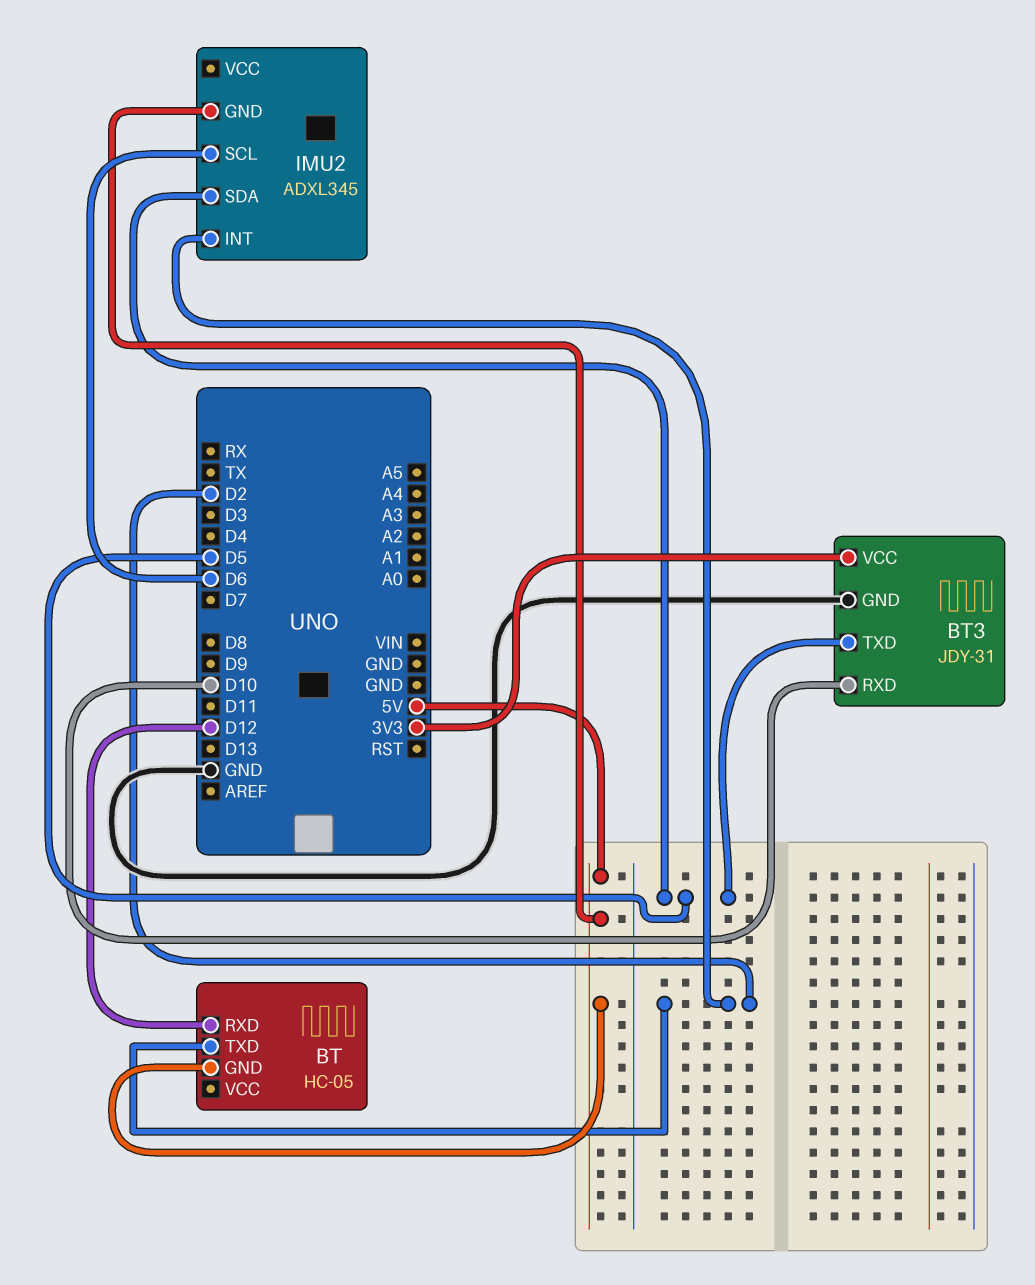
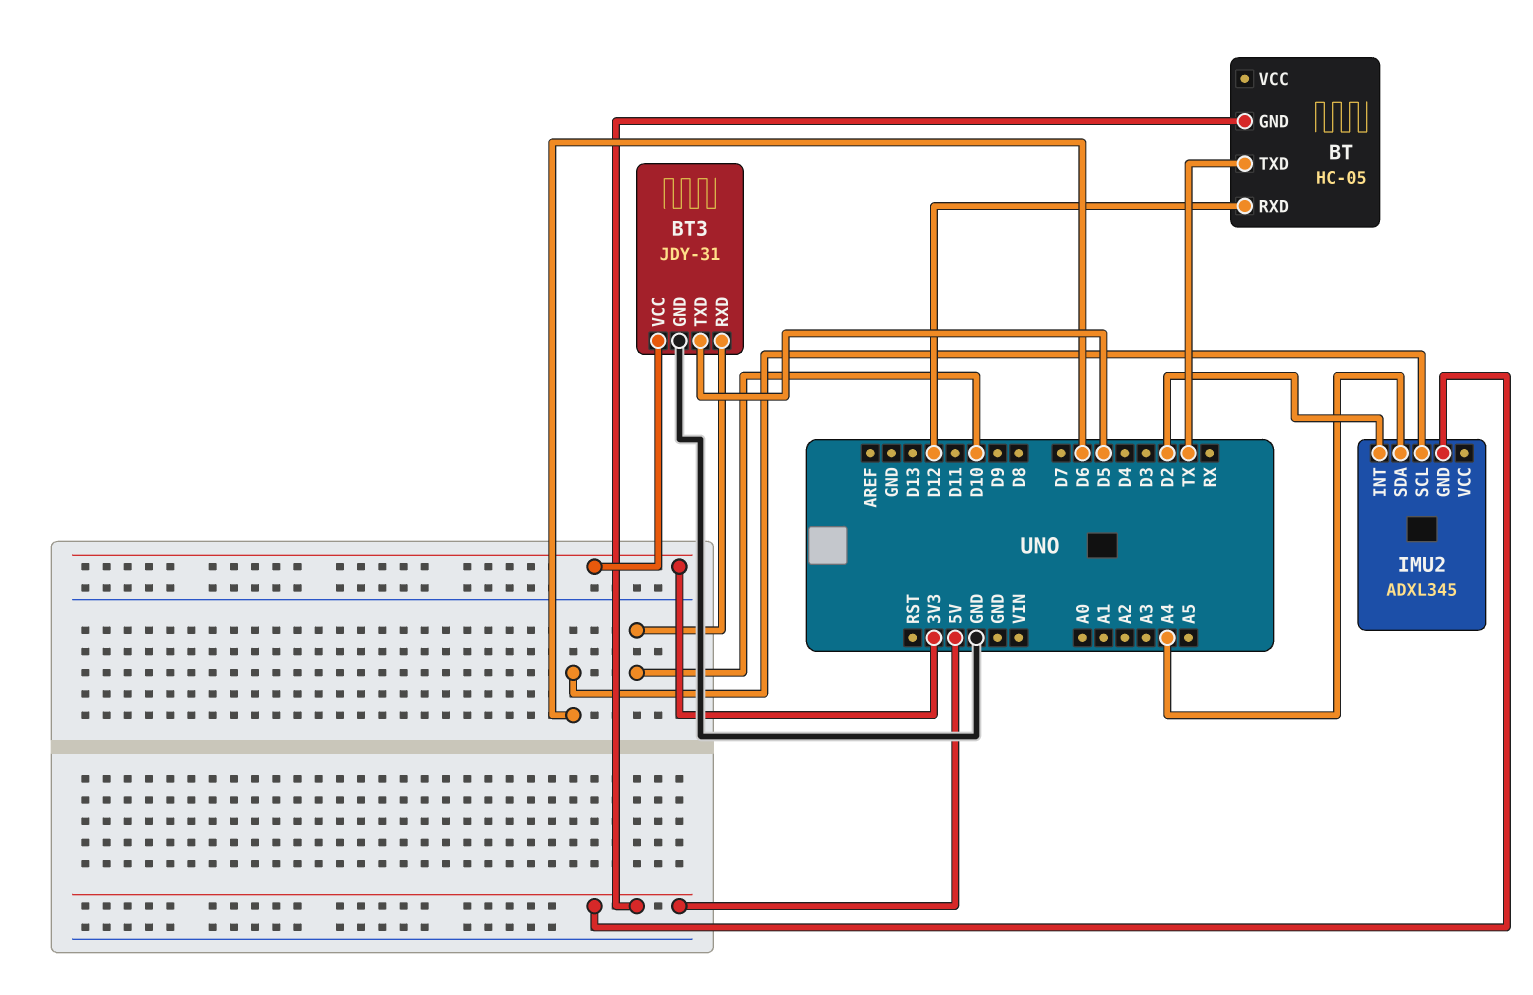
BT pin TXD: D2 -> TX
IMU2 pin SDA: D5 -> A4

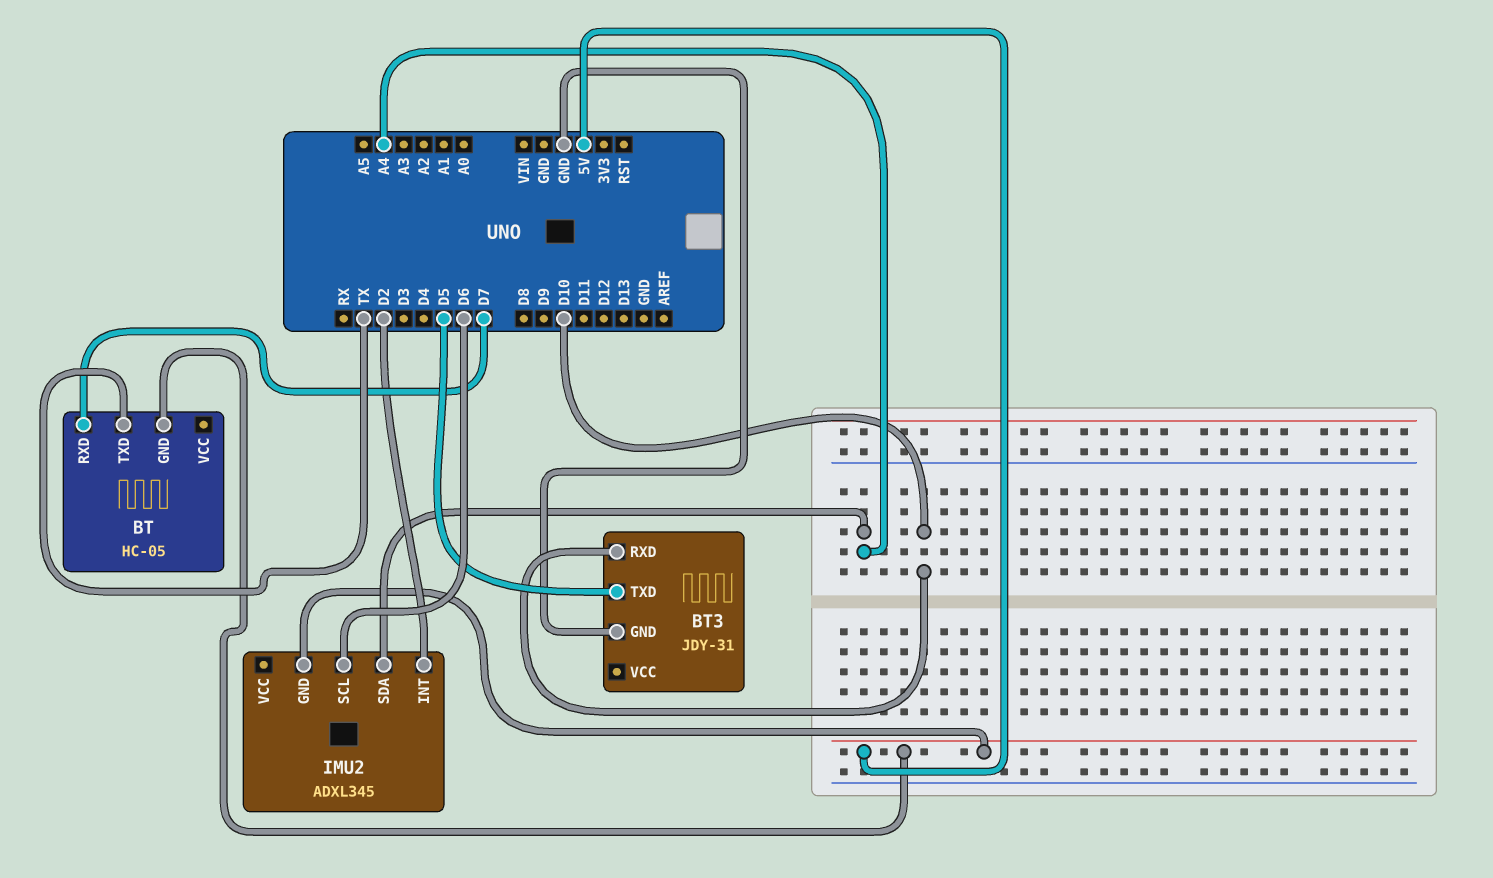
BT pin RXD: D12 -> D7
BT3 pin VCC: 3V3 -> none

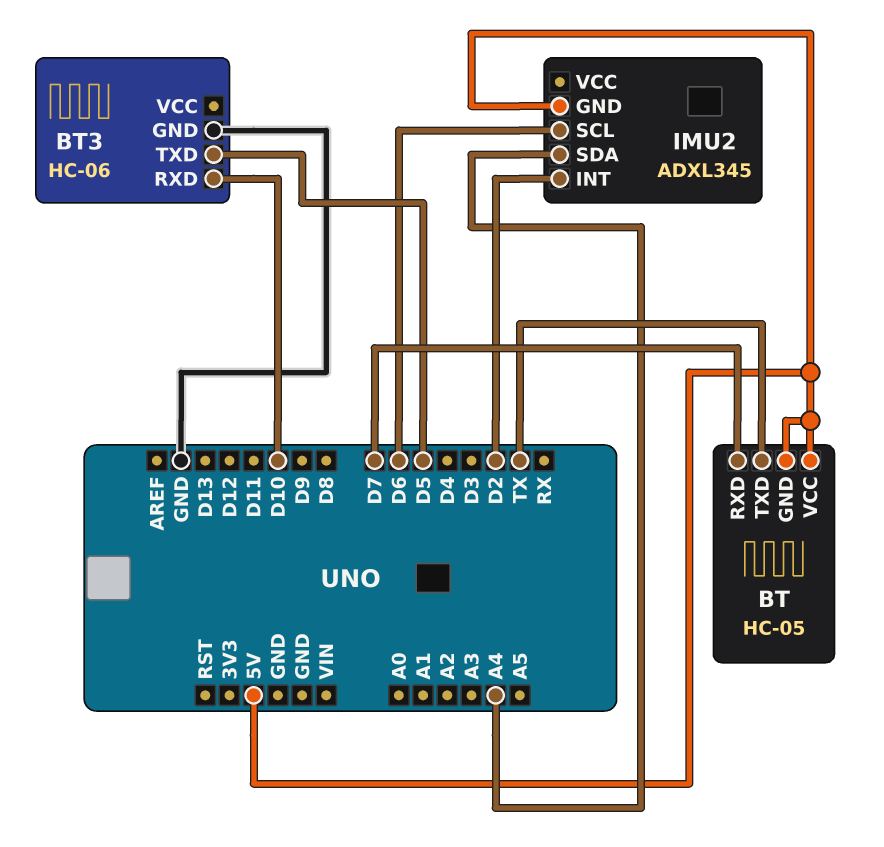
BT pin VCC: none -> 5V
BT3: JDY-31 -> HC-06

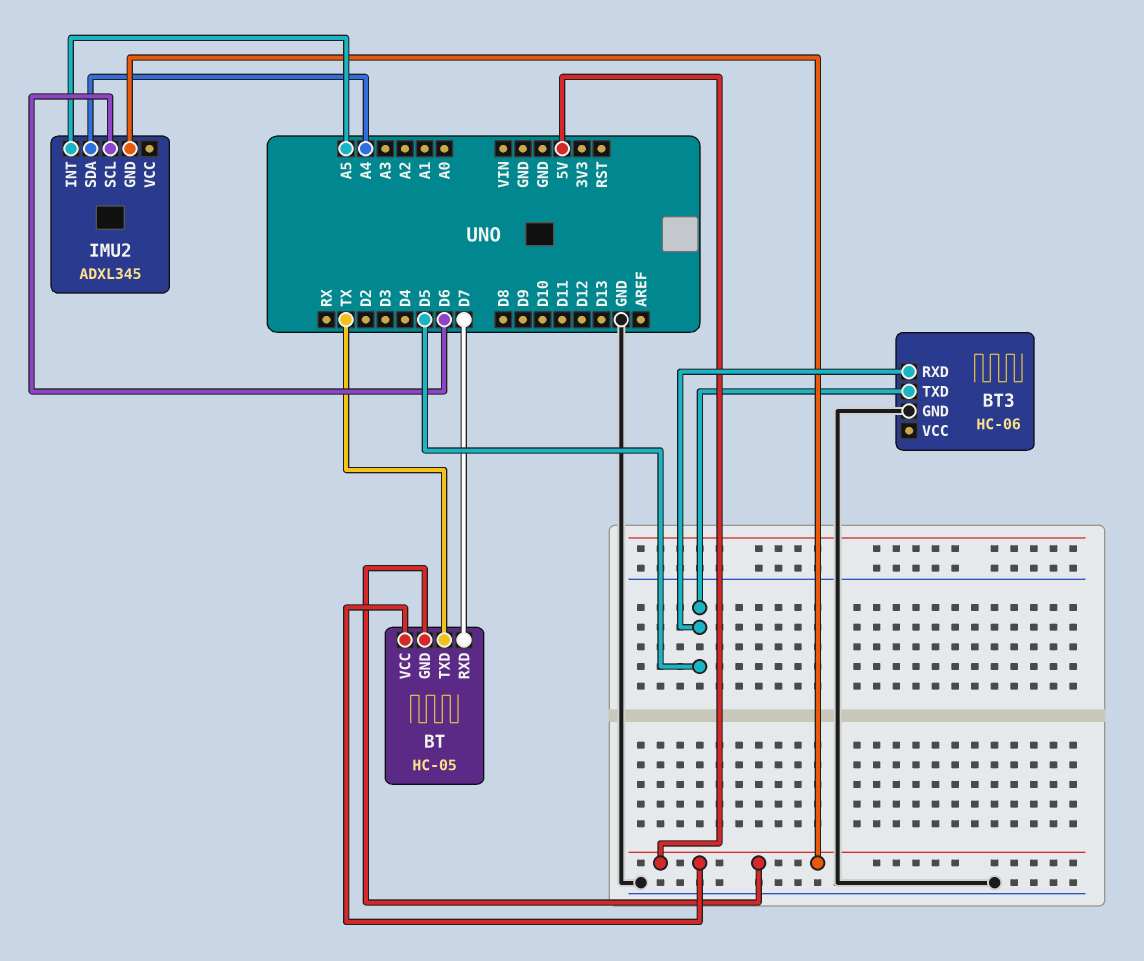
BT3 pin RXD: D10 -> D5
IMU2 pin INT: D2 -> A5

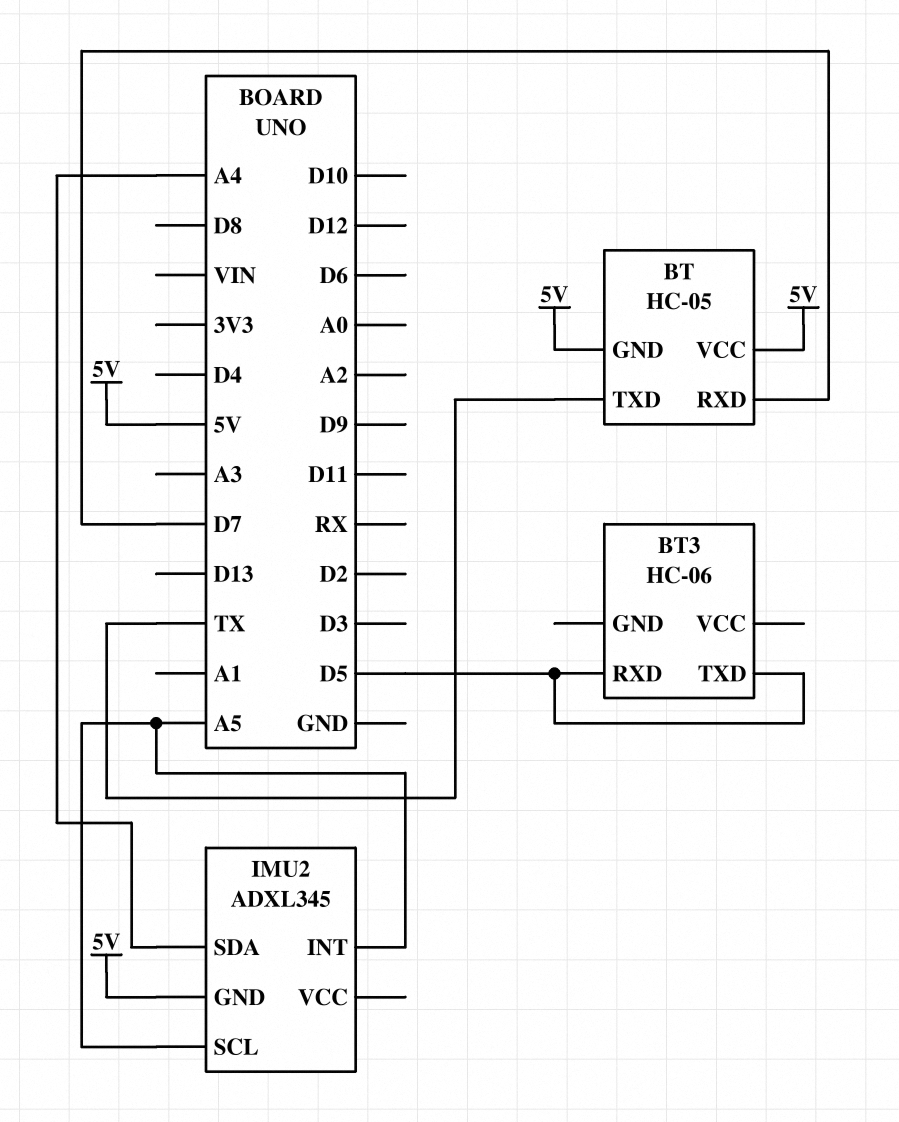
BT3 pin GND: GND -> none
IMU2 pin SCL: D6 -> A5

